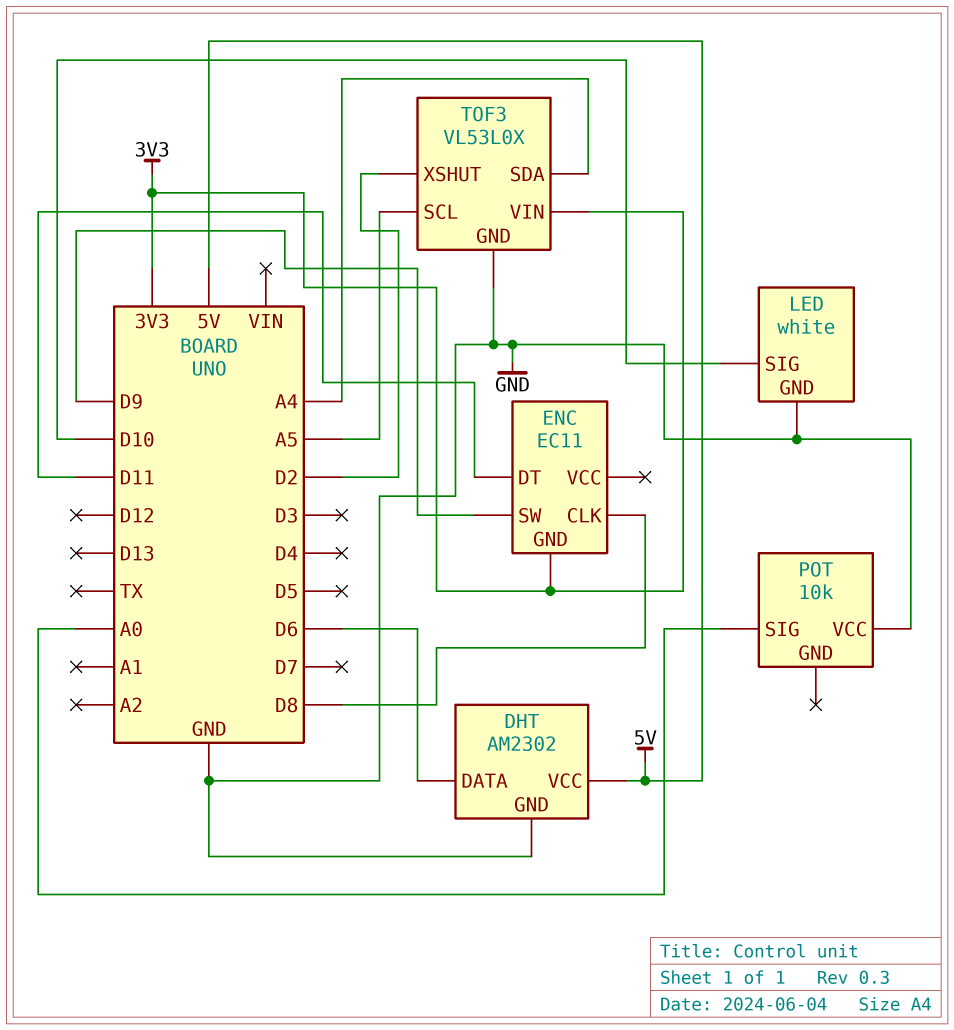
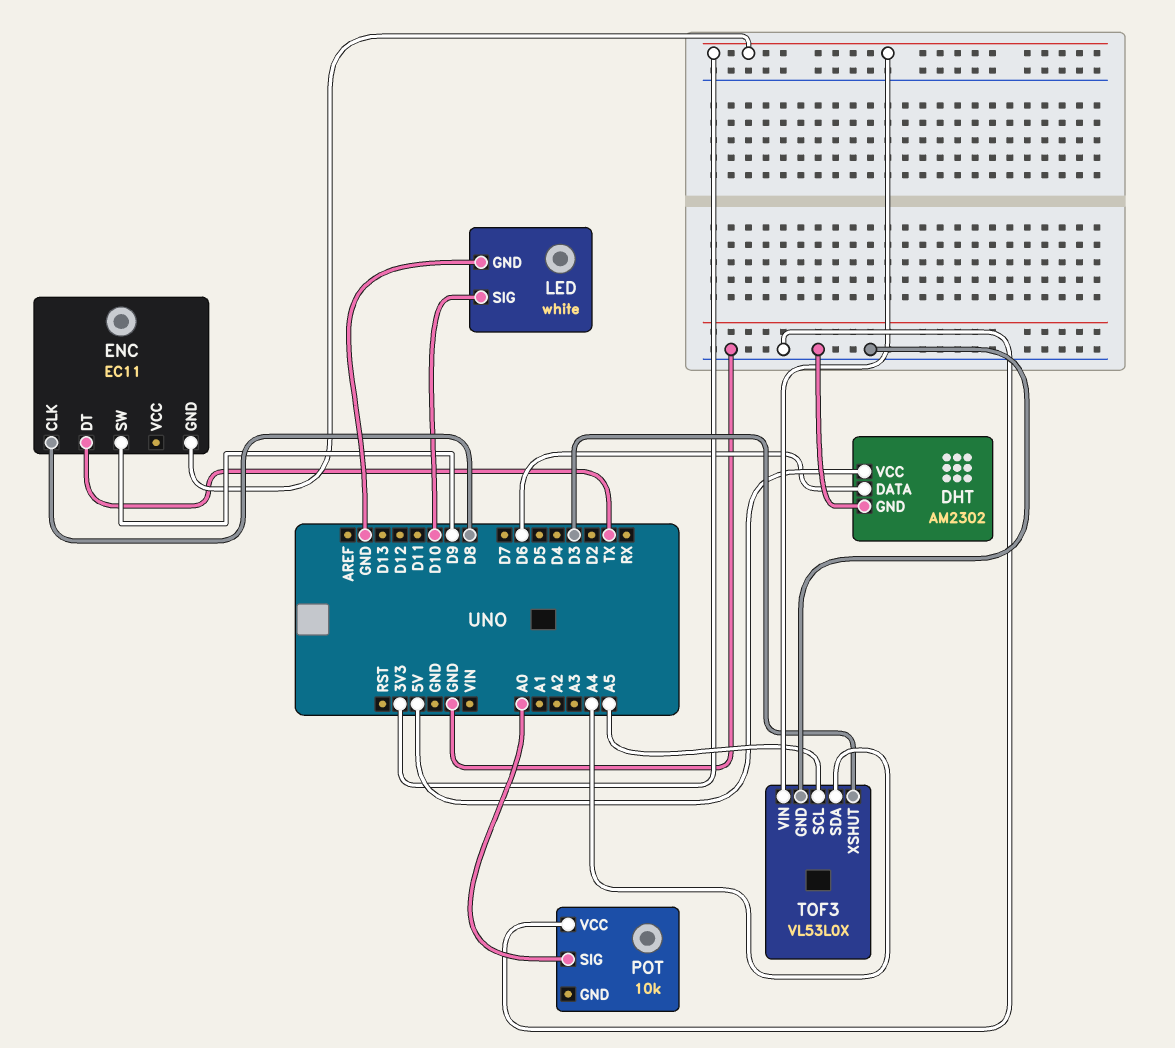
ENC pin DT: D11 -> TX
TOF3 pin XSHUT: D2 -> D3

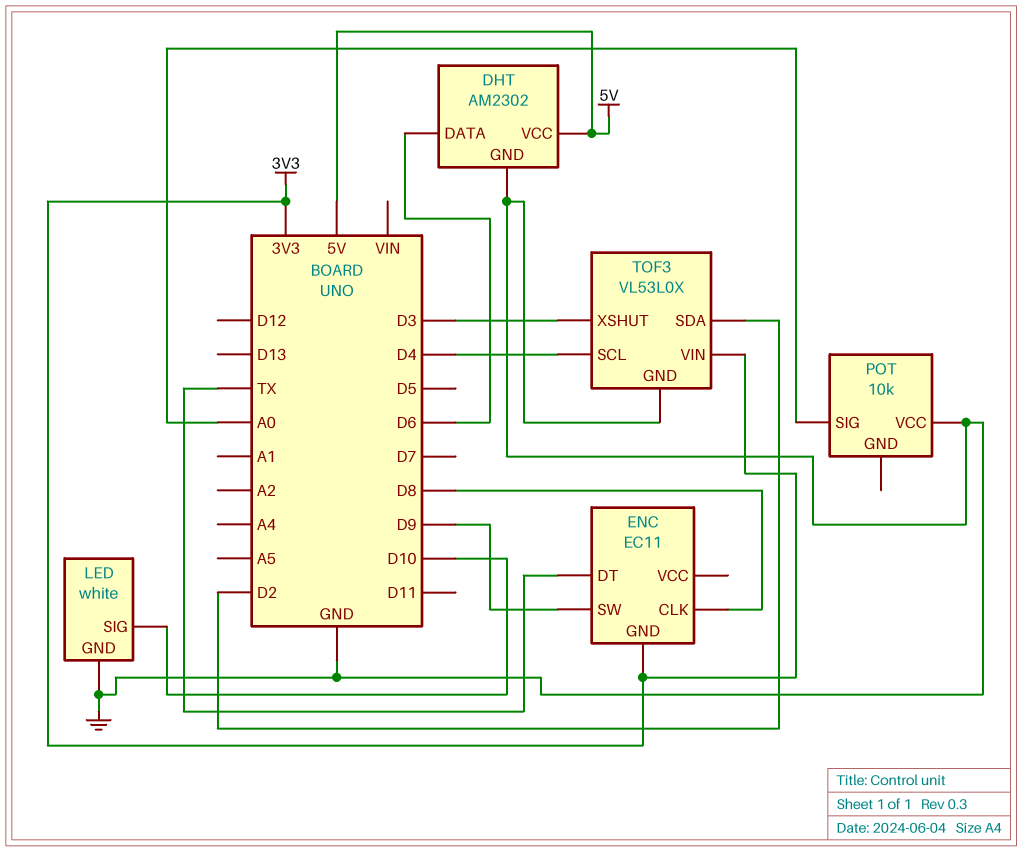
TOF3 pin SCL: A5 -> D4
TOF3 pin SDA: A4 -> D2

